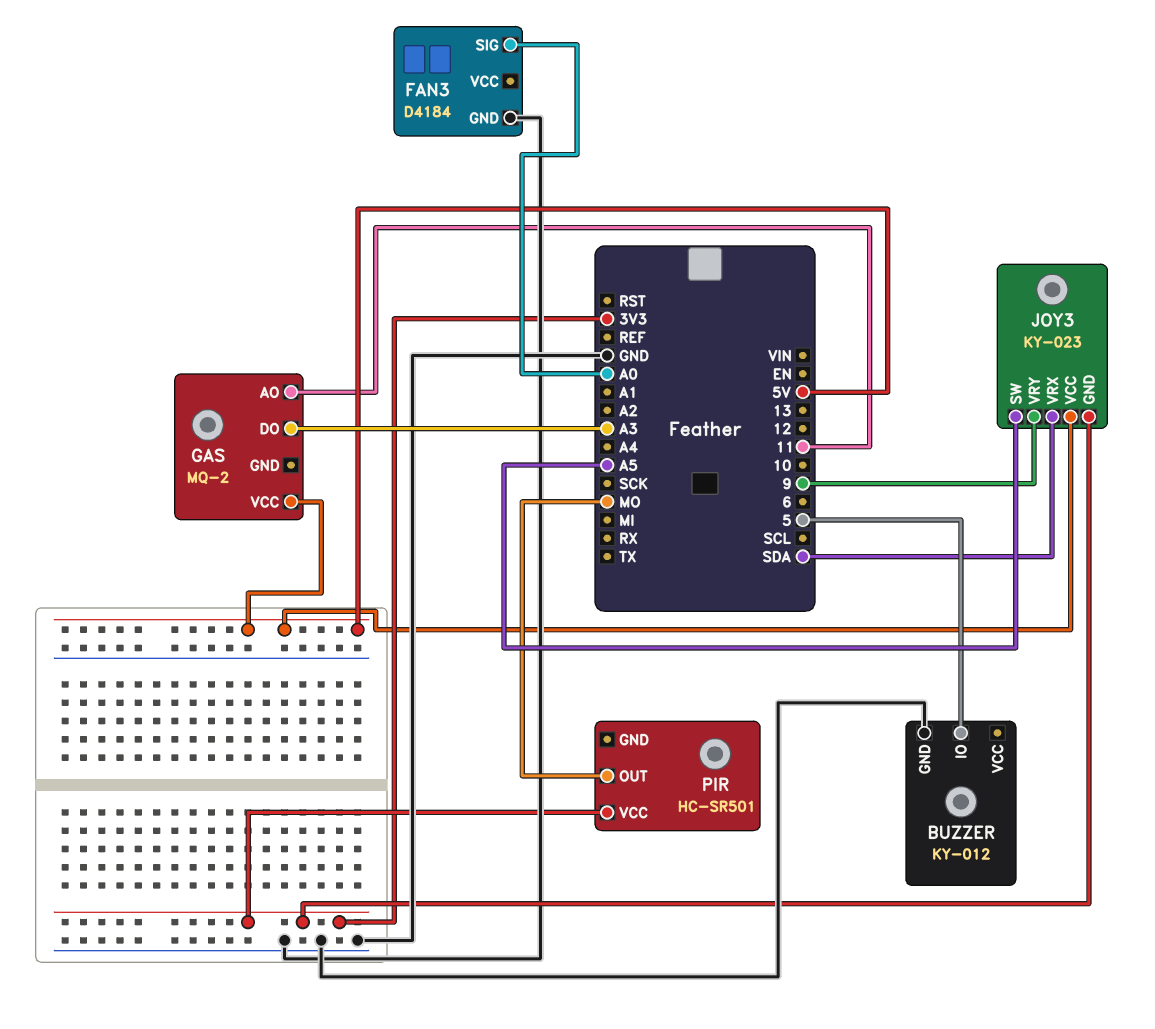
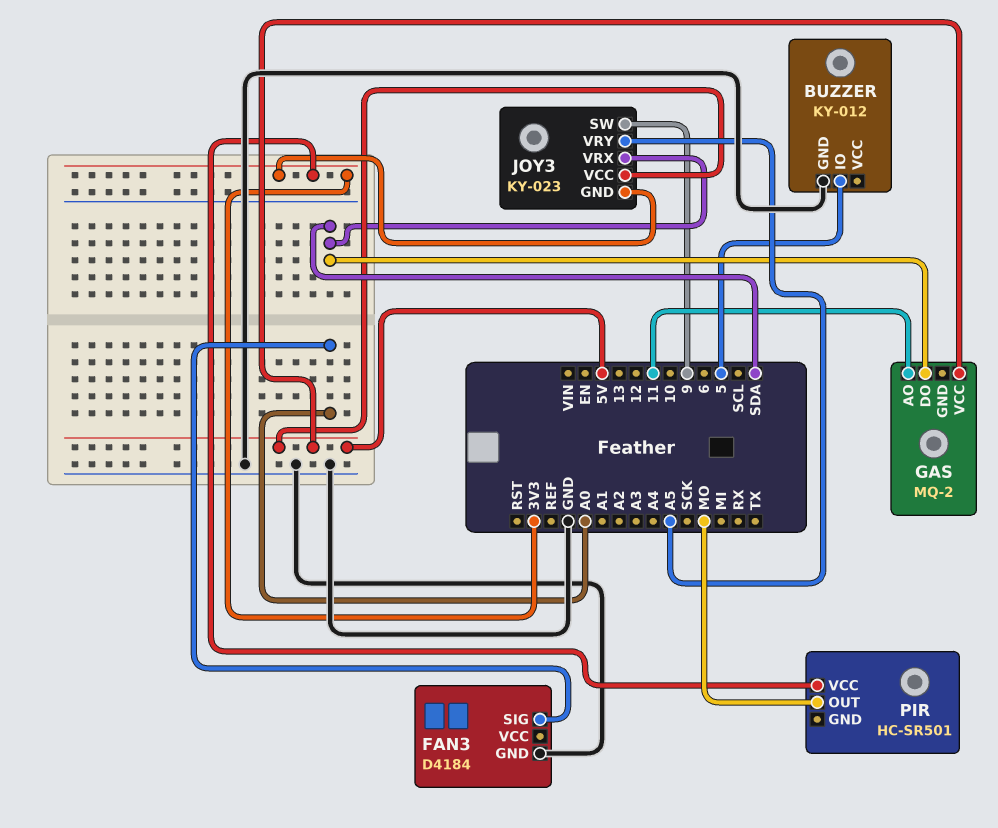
GAS pin DO: A3 -> SDA
JOY3 pin SW: A5 -> 9
JOY3 pin VRY: 9 -> A5

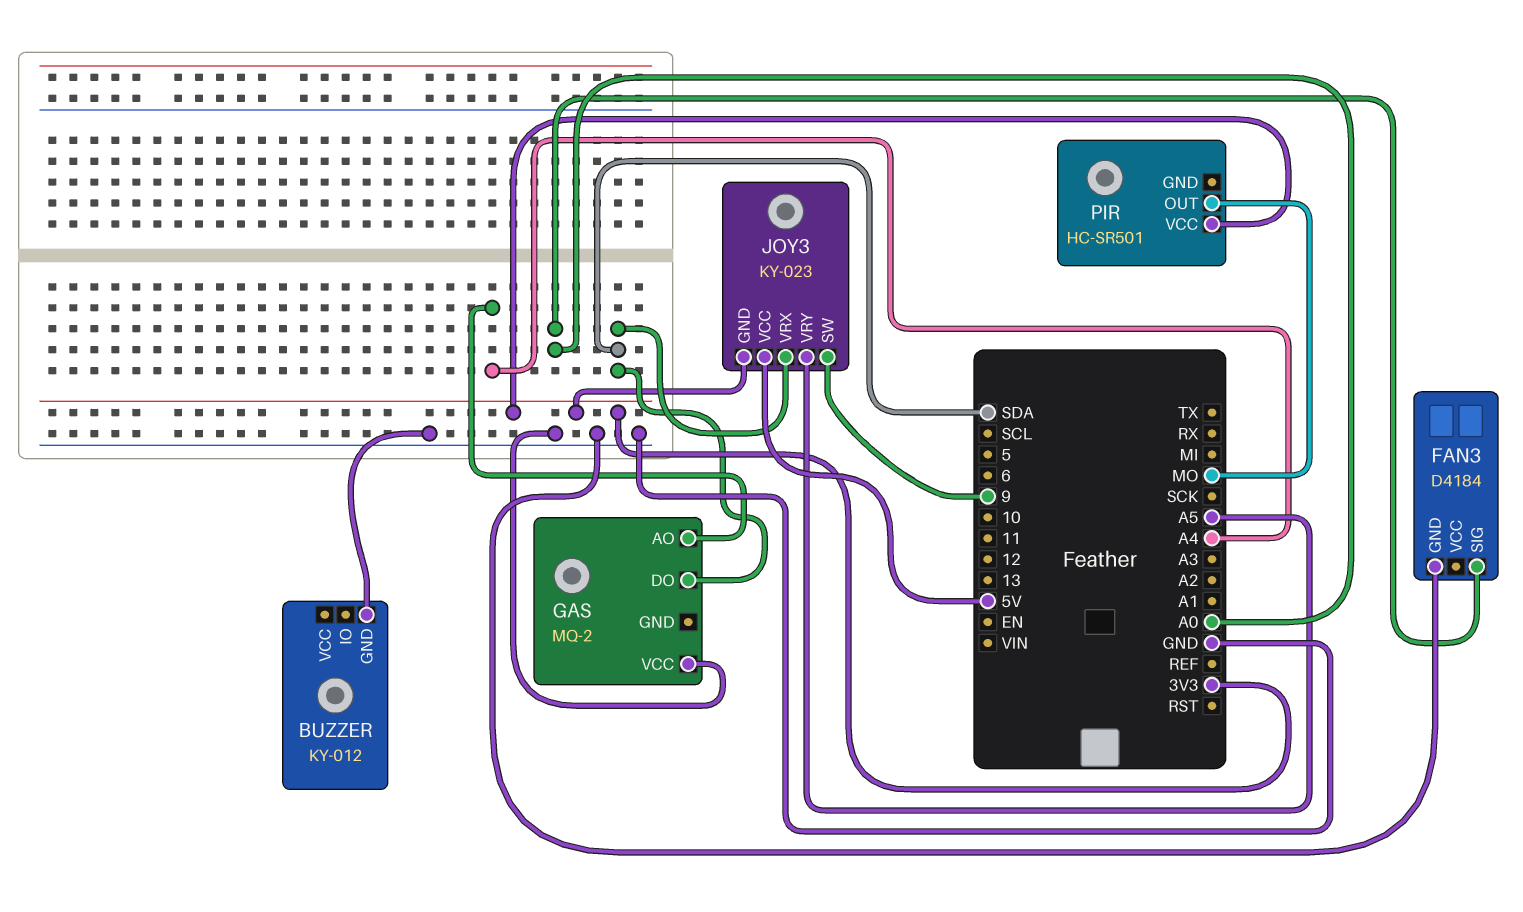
BUZZER pin IO: 5 -> none
GAS pin AO: 11 -> A4
GAS pin VCC: 5V -> GND

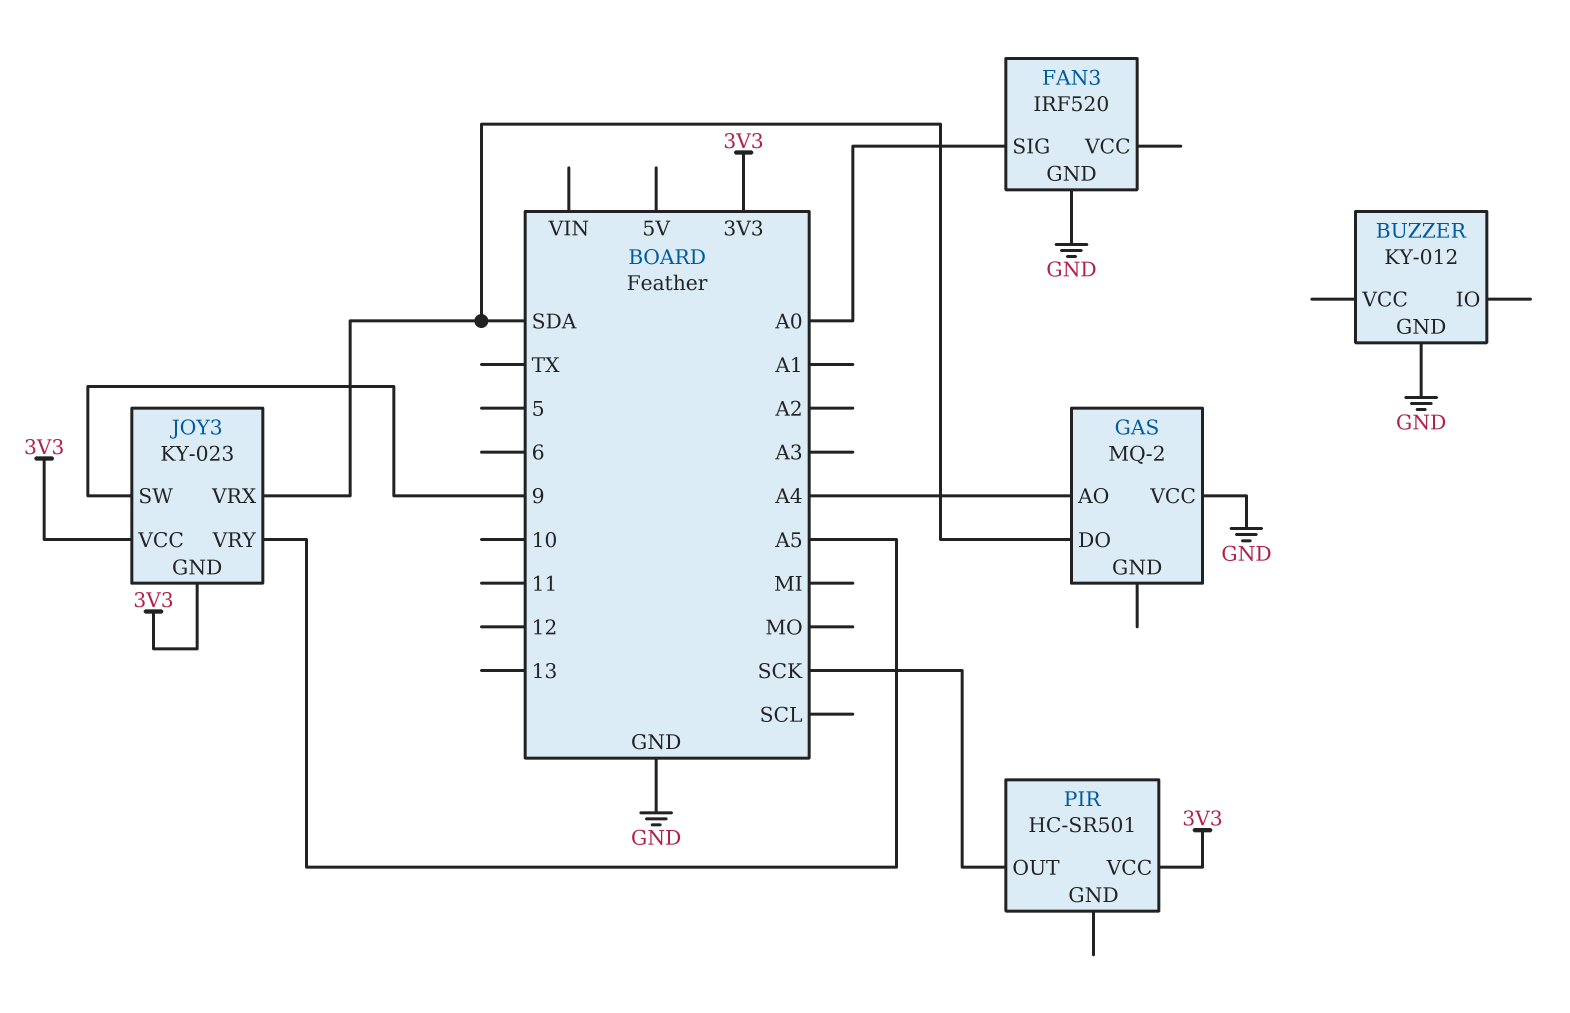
FAN3: D4184 -> IRF520
JOY3 pin VCC: 5V -> 3V3
PIR pin OUT: MO -> SCK

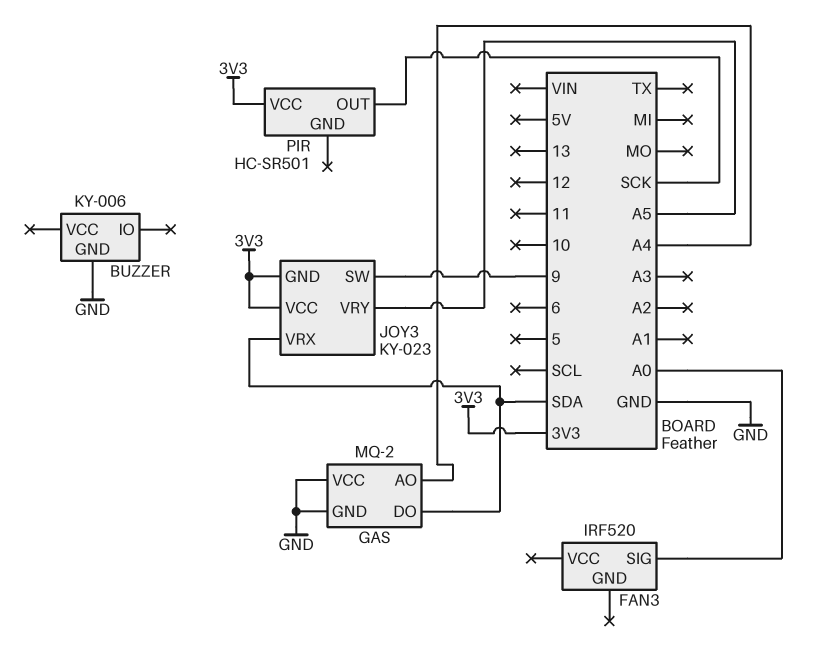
BUZZER: KY-012 -> KY-006
FAN3 pin GND: GND -> none
GAS pin GND: none -> GND

